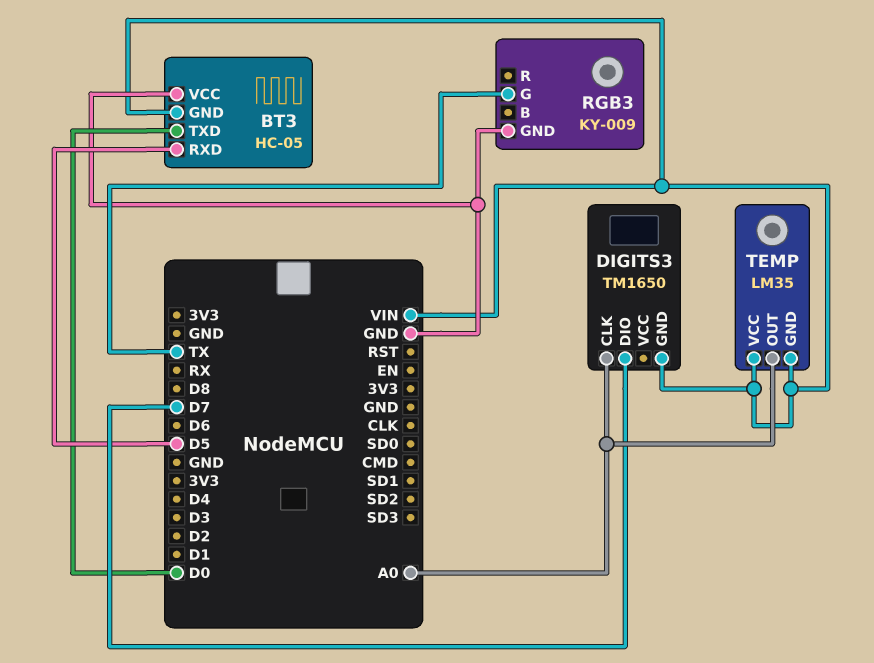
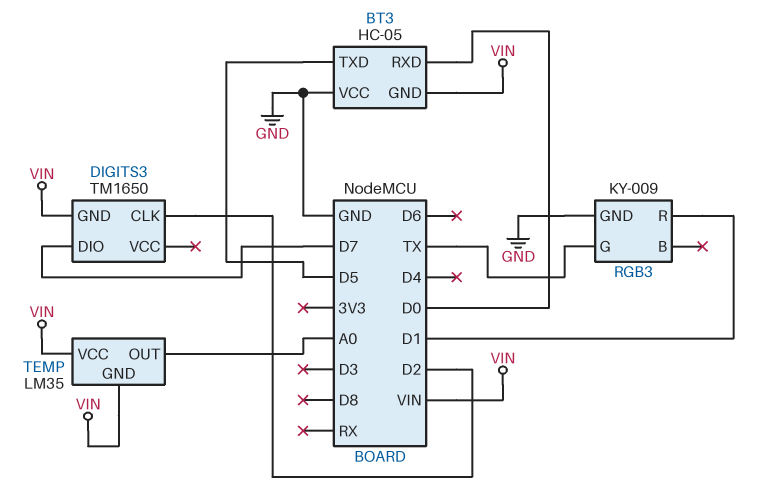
BT3 pin RXD: D5 -> D0
BT3 pin TXD: D0 -> D5
DIGITS3 pin CLK: A0 -> D2
RGB3 pin R: none -> D1

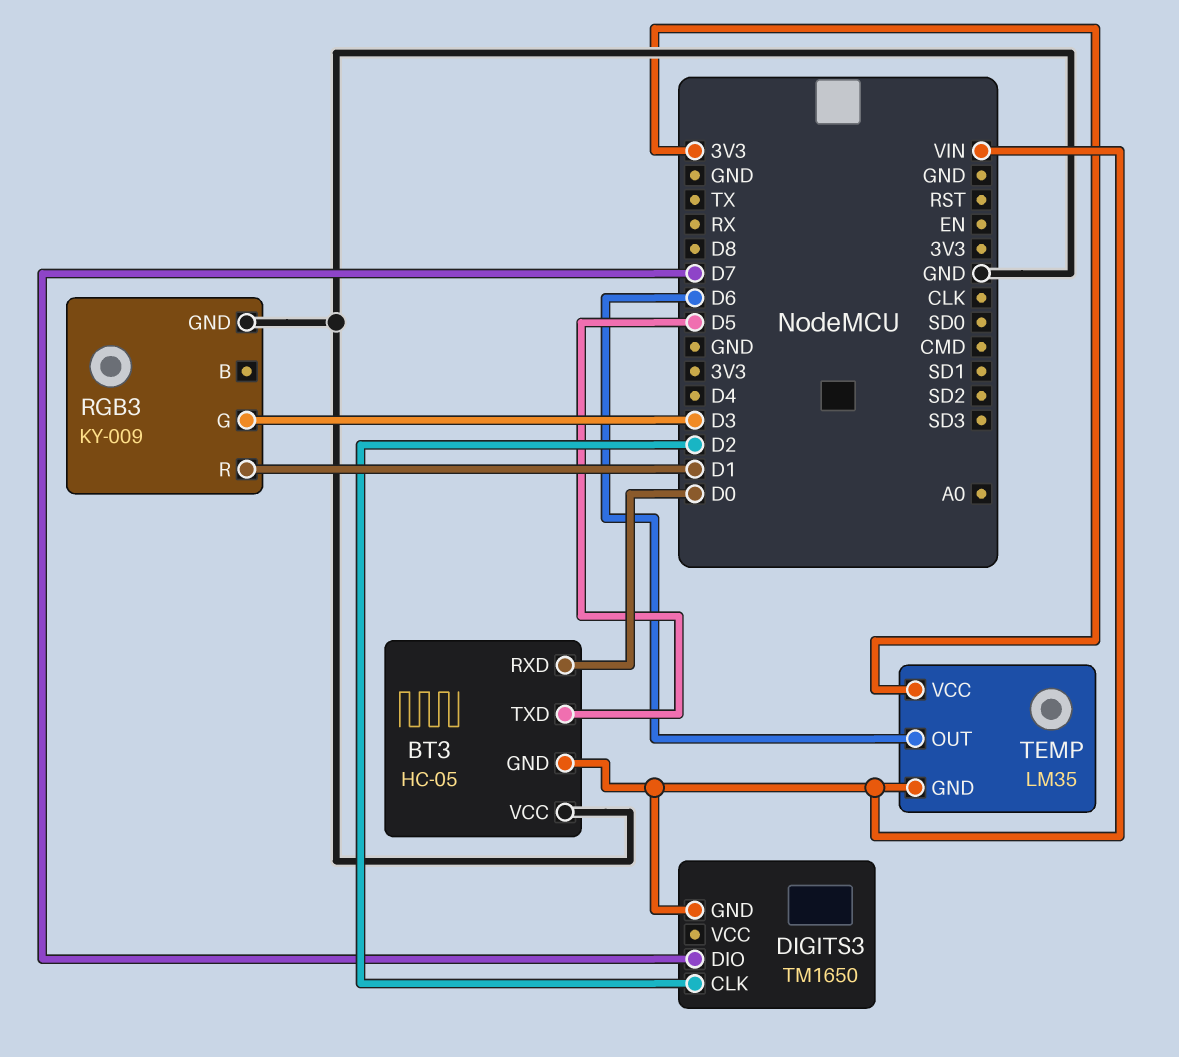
RGB3 pin G: TX -> D3
TEMP pin OUT: A0 -> D6
TEMP pin VCC: VIN -> 3V3

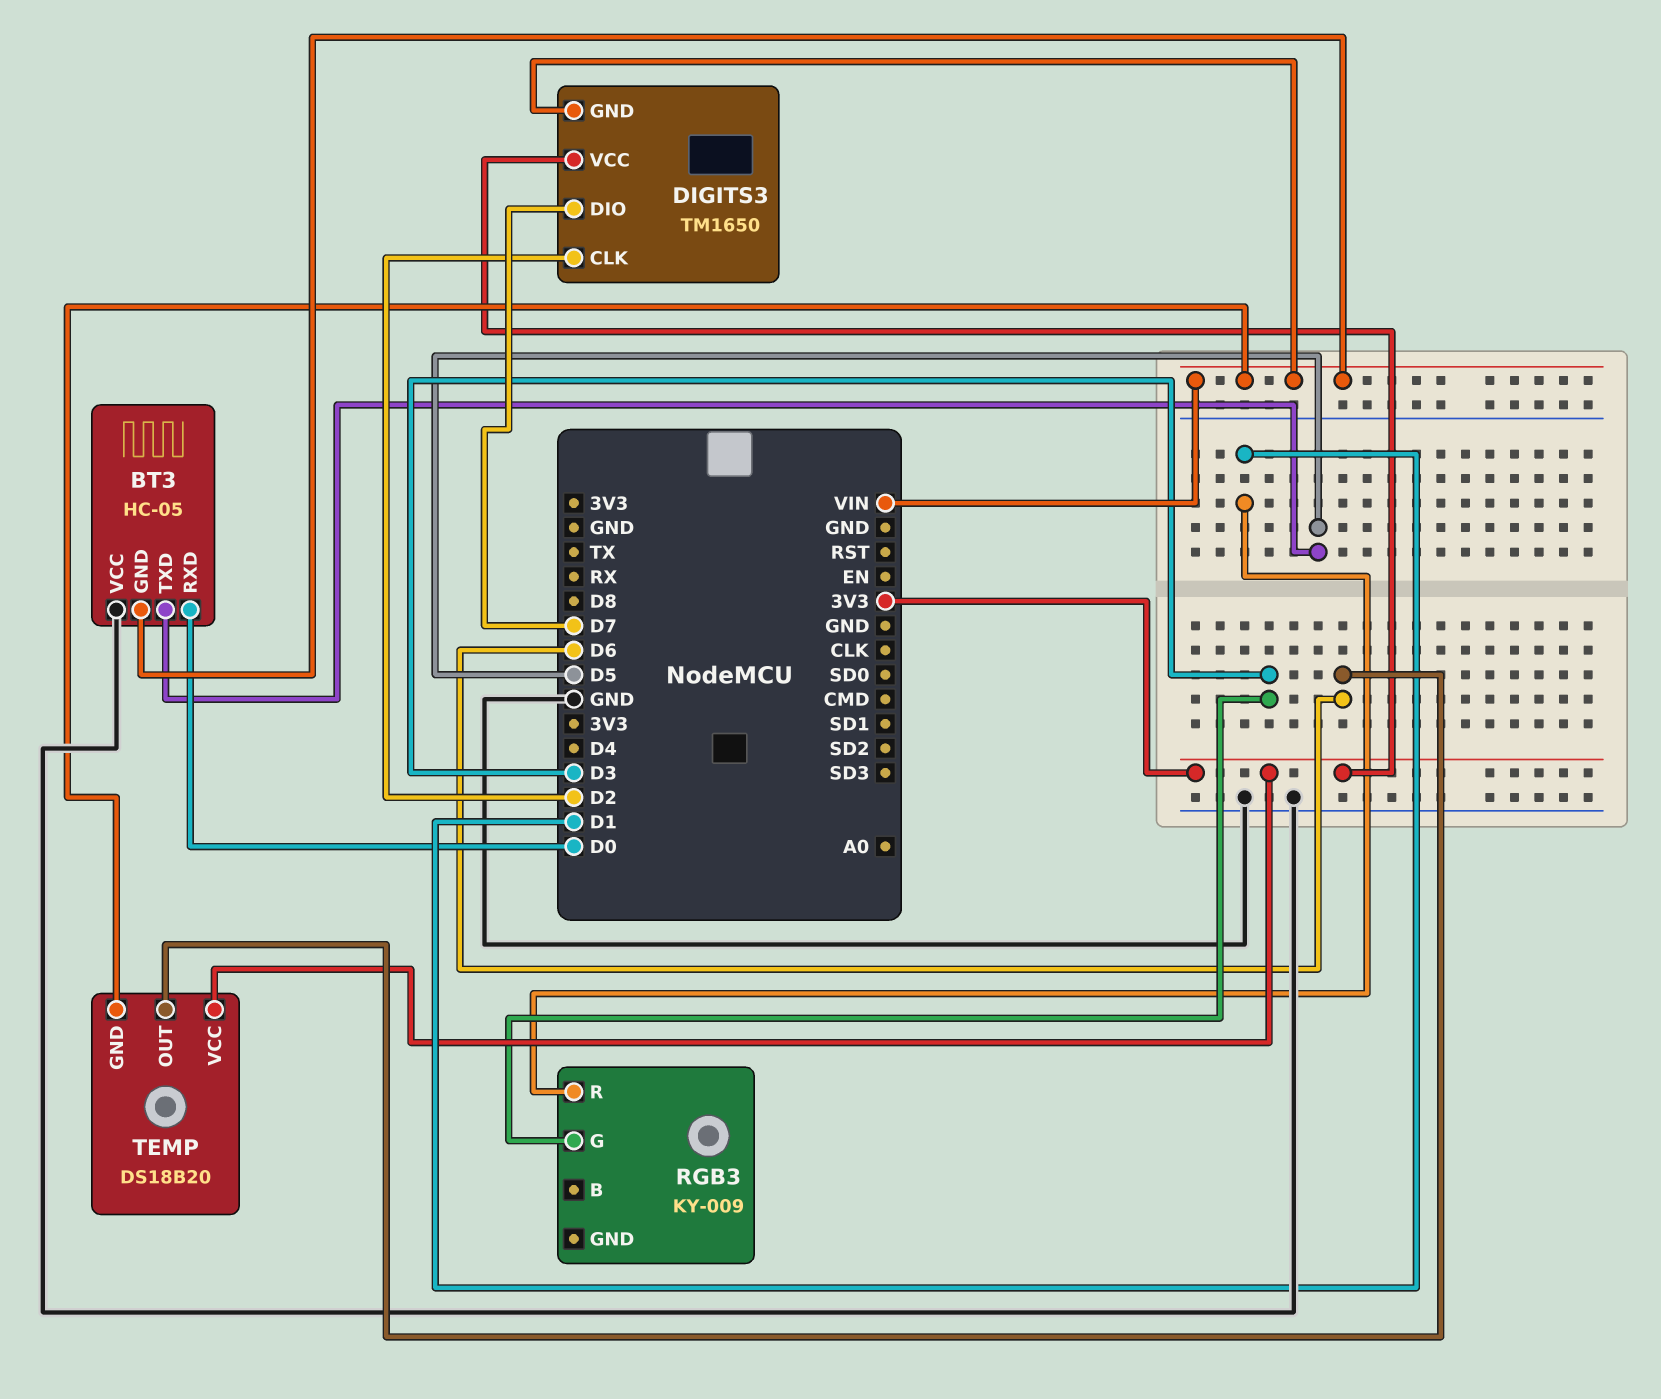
DIGITS3 pin VCC: none -> 3V3
RGB3 pin GND: GND -> none
TEMP: LM35 -> DS18B20

